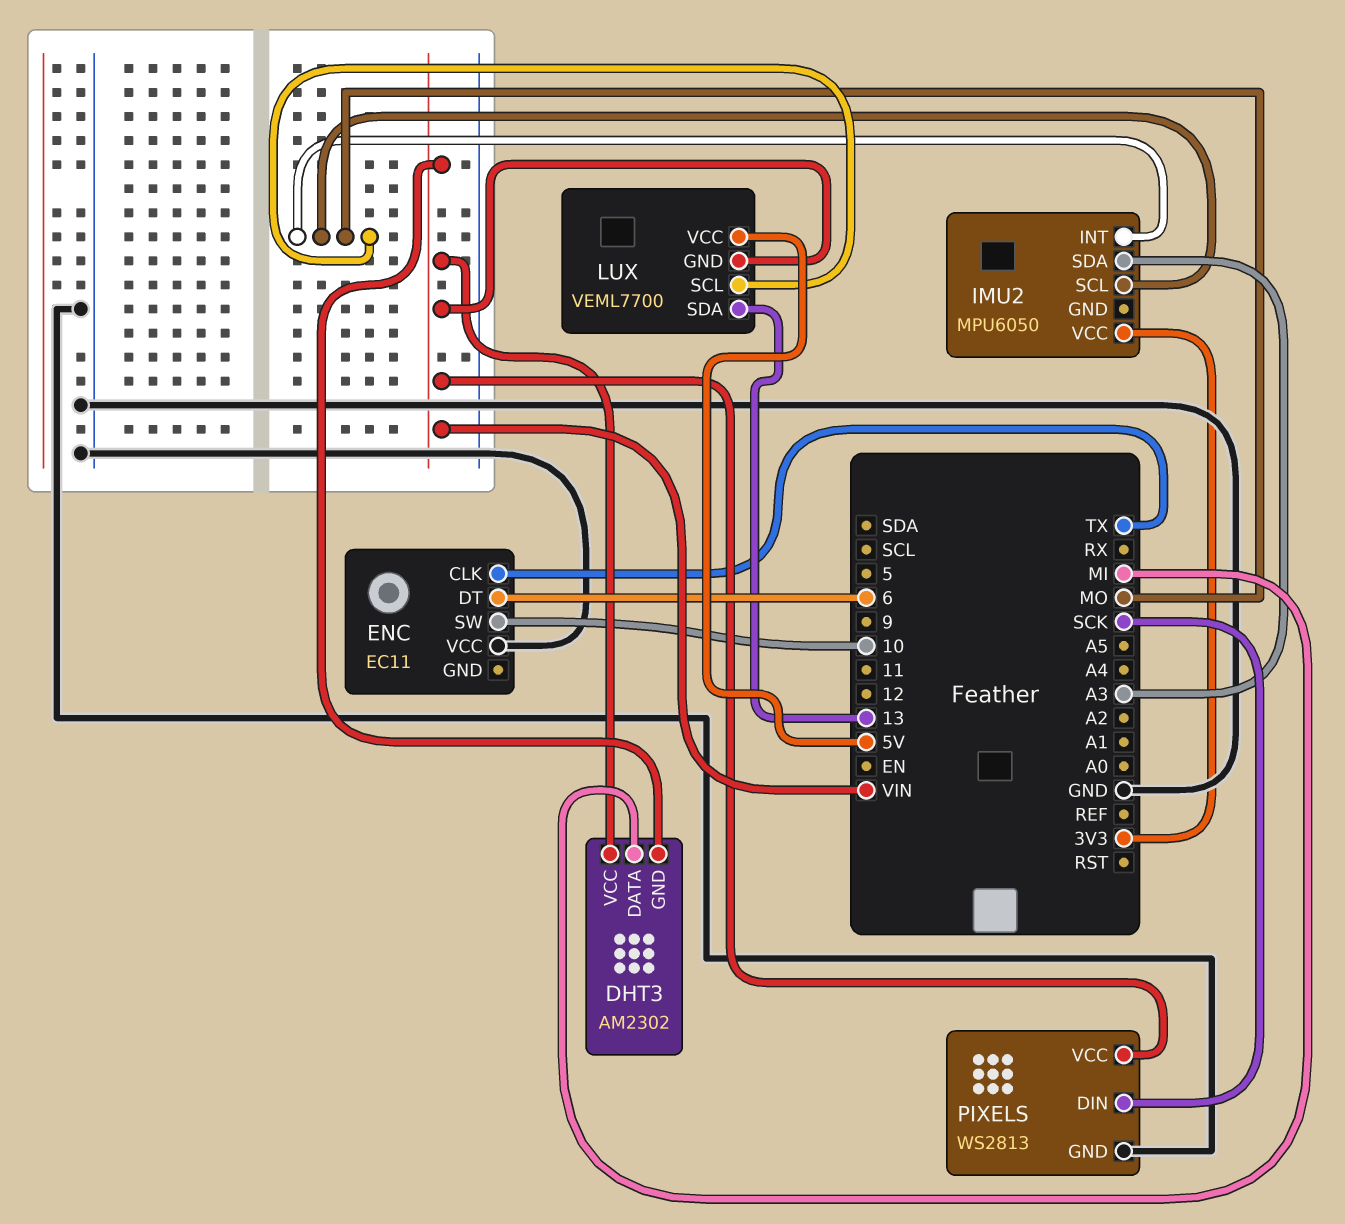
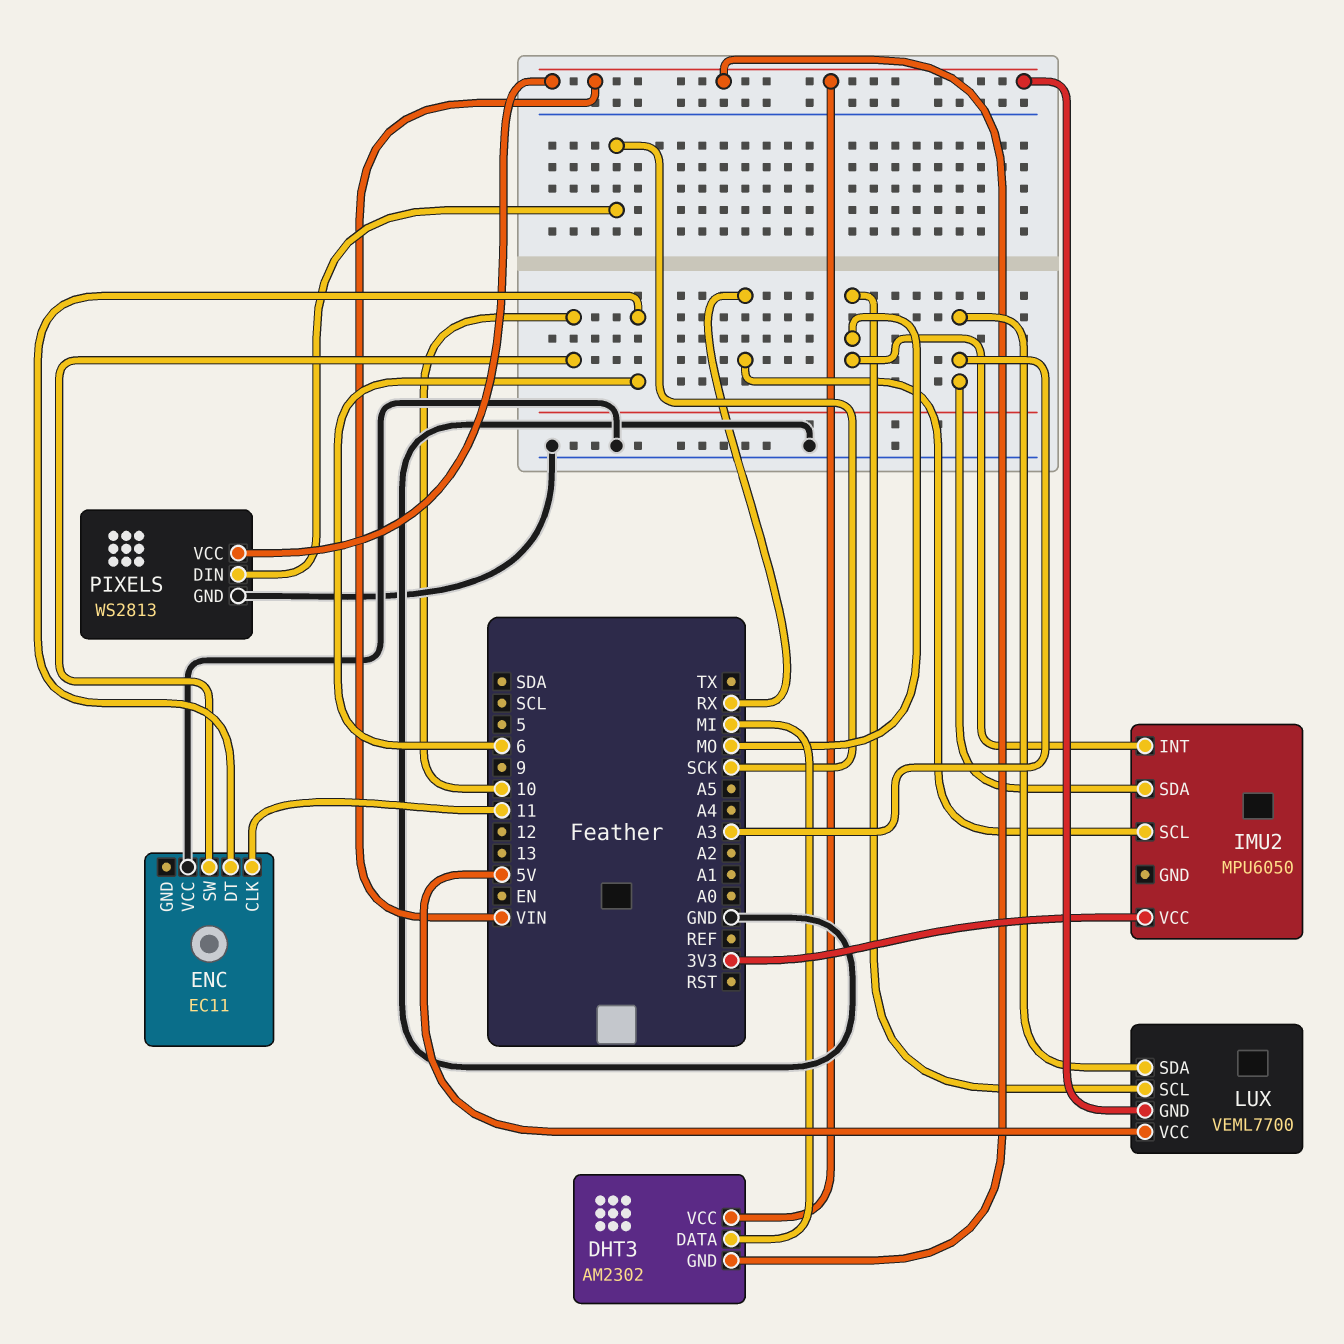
ENC pin CLK: TX -> 11
IMU2 pin SCL: MO -> RX
LUX pin SDA: 13 -> A3

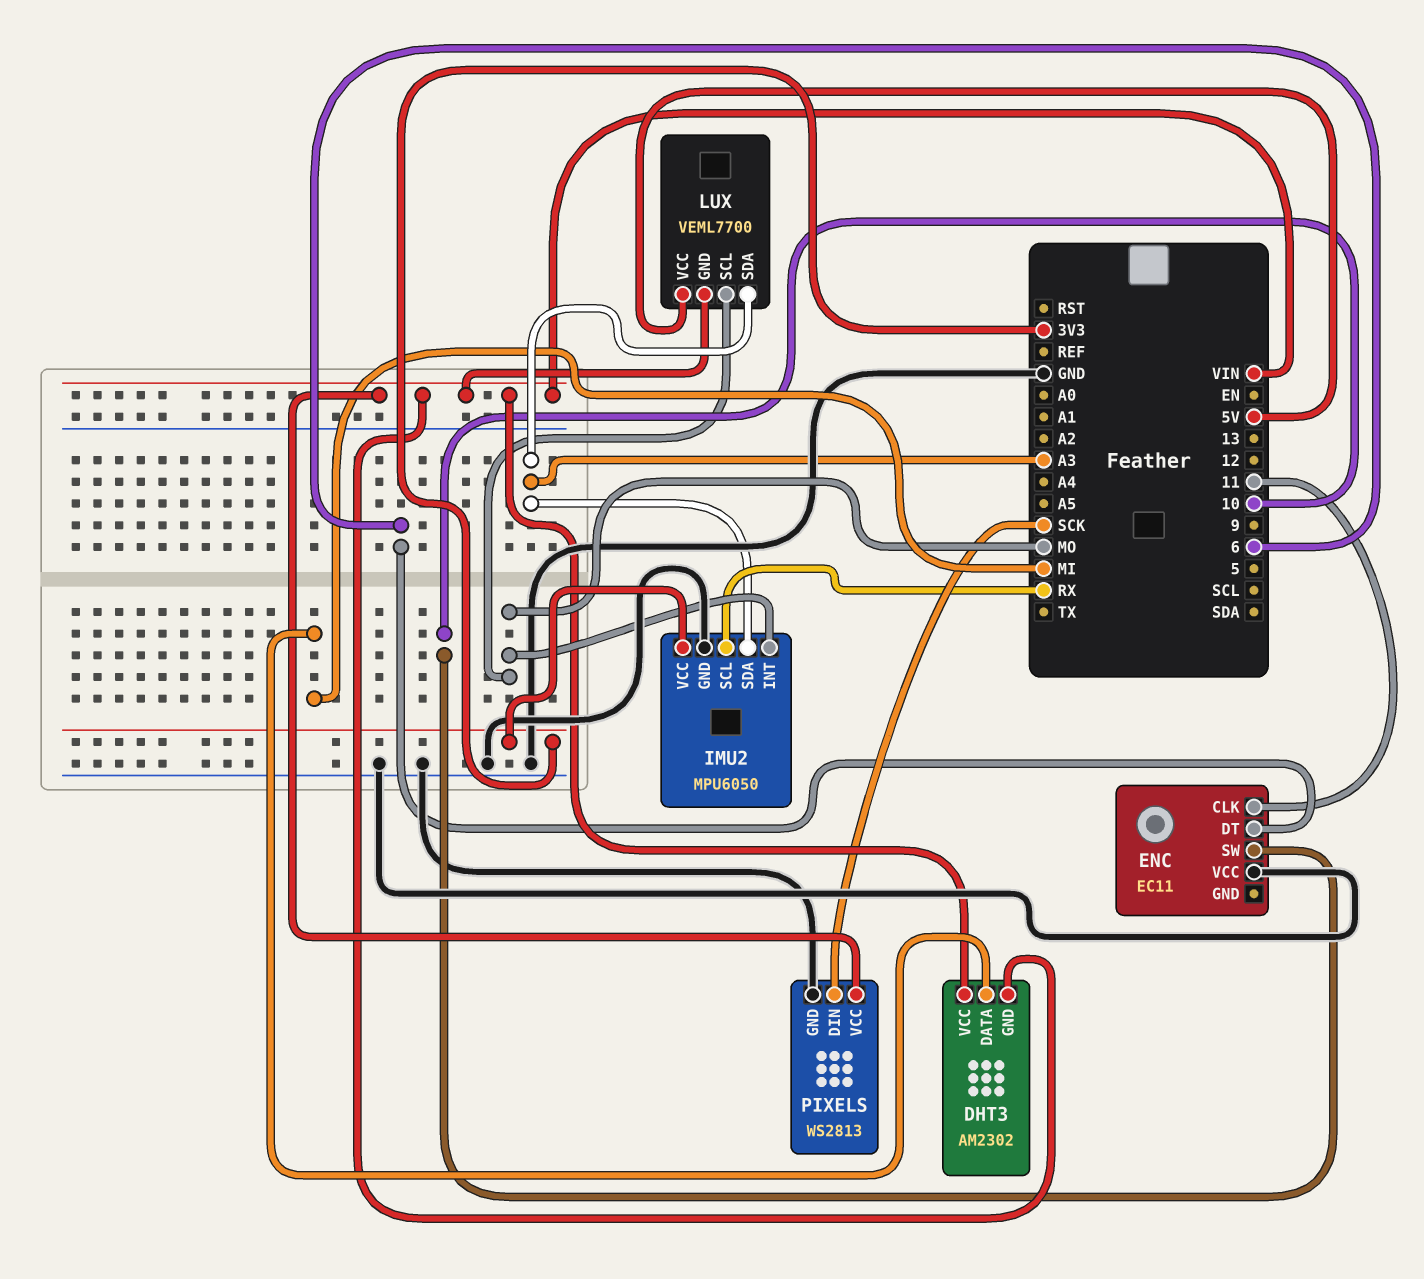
IMU2 pin GND: none -> GND

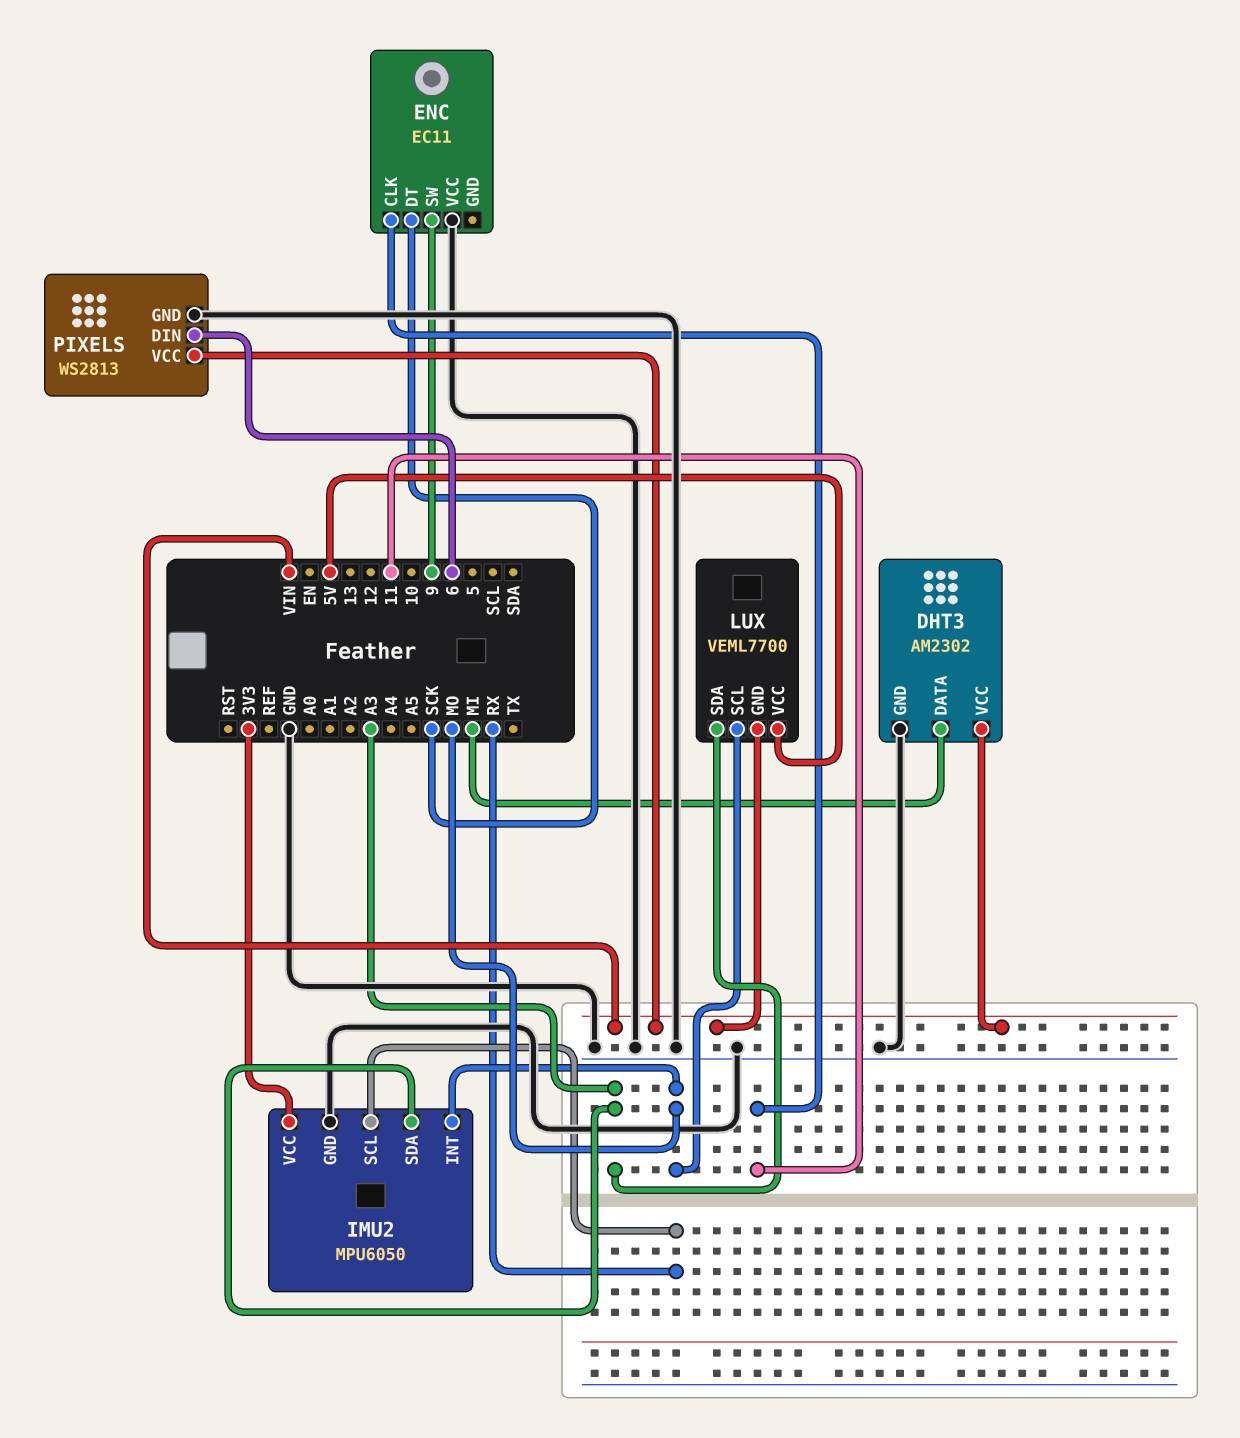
DHT3 pin GND: VIN -> GND
ENC pin DT: 6 -> SCK
ENC pin SW: 10 -> 9
PIXELS pin DIN: SCK -> 6

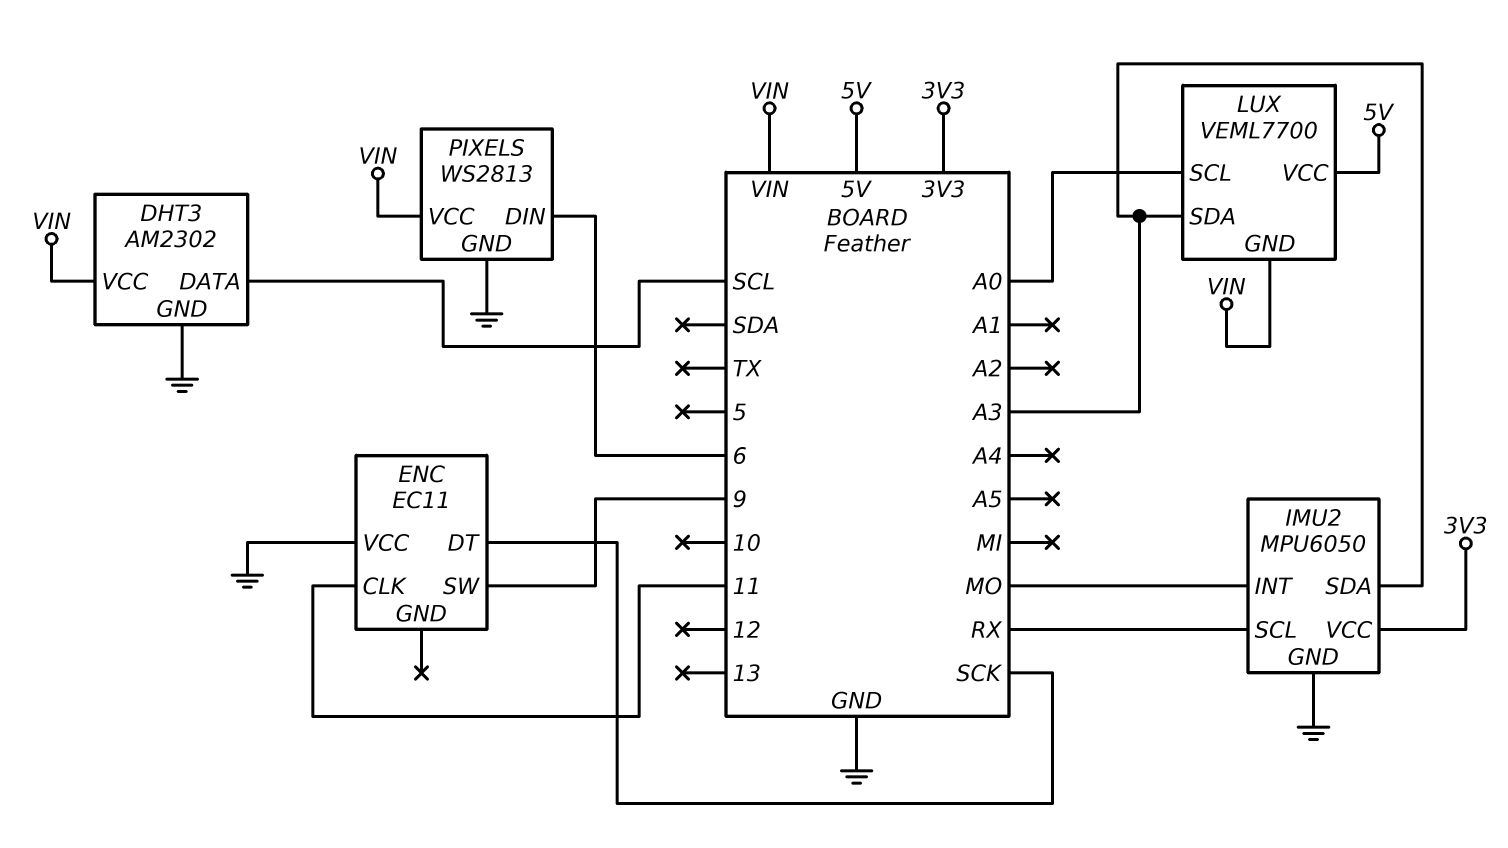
DHT3 pin DATA: MI -> SCL
LUX pin SCL: MO -> A0

